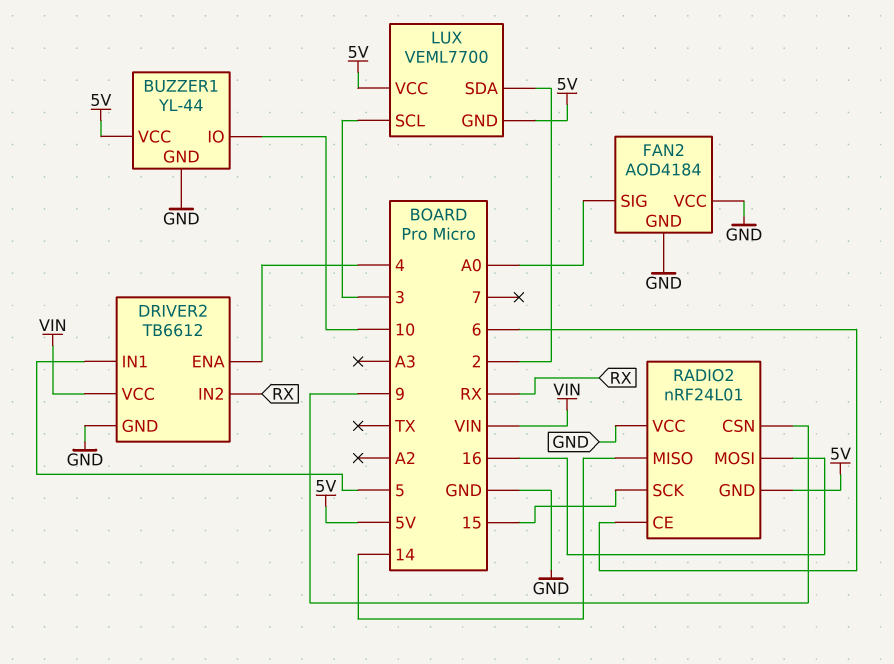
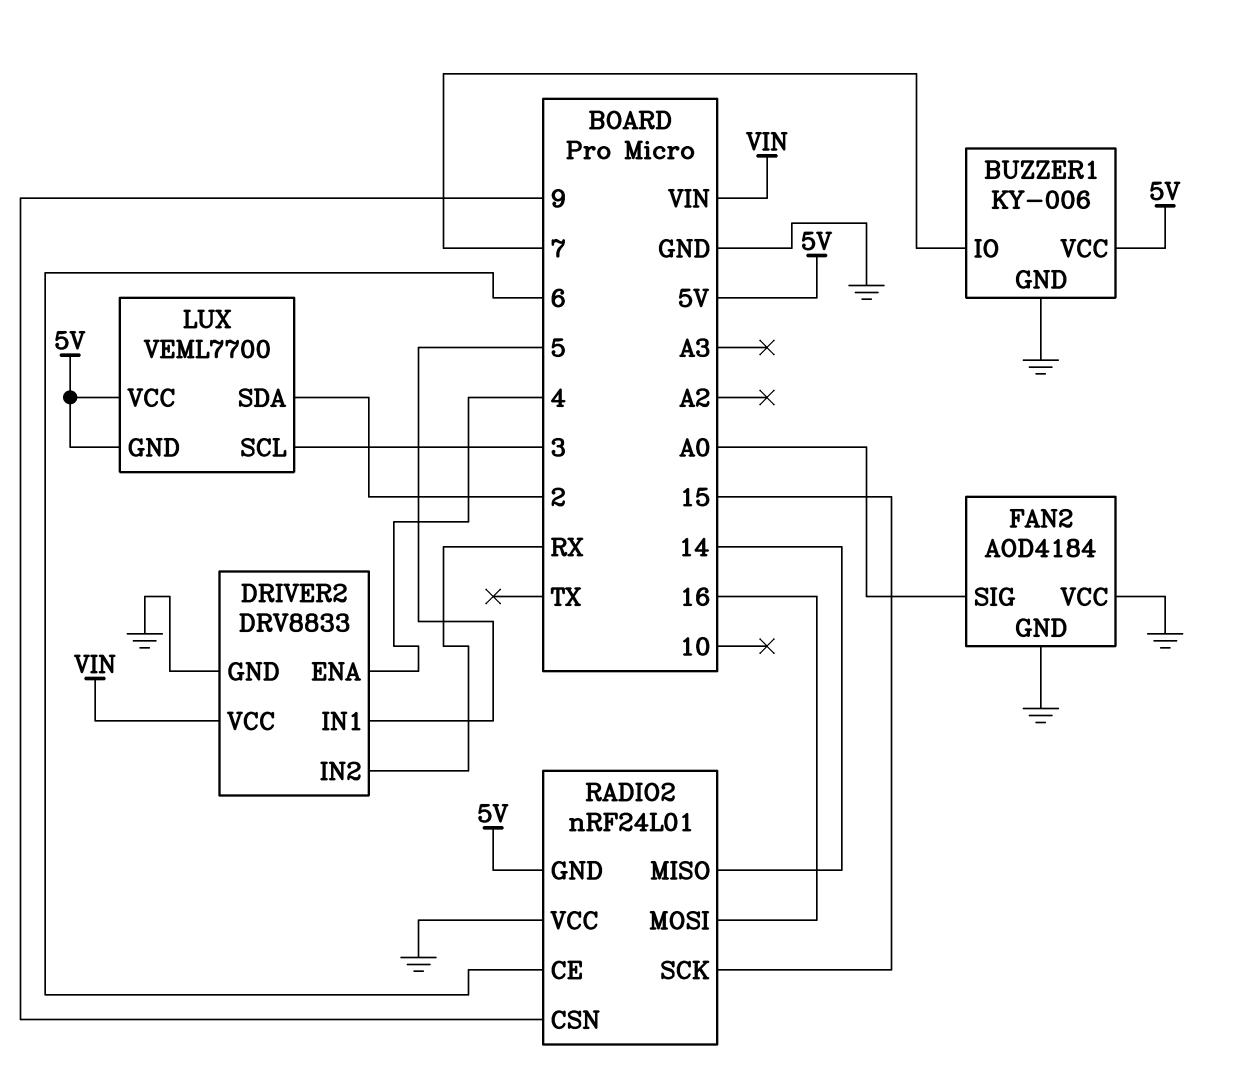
BUZZER1: YL-44 -> KY-006
BUZZER1 pin IO: 10 -> 7
DRIVER2: TB6612 -> DRV8833

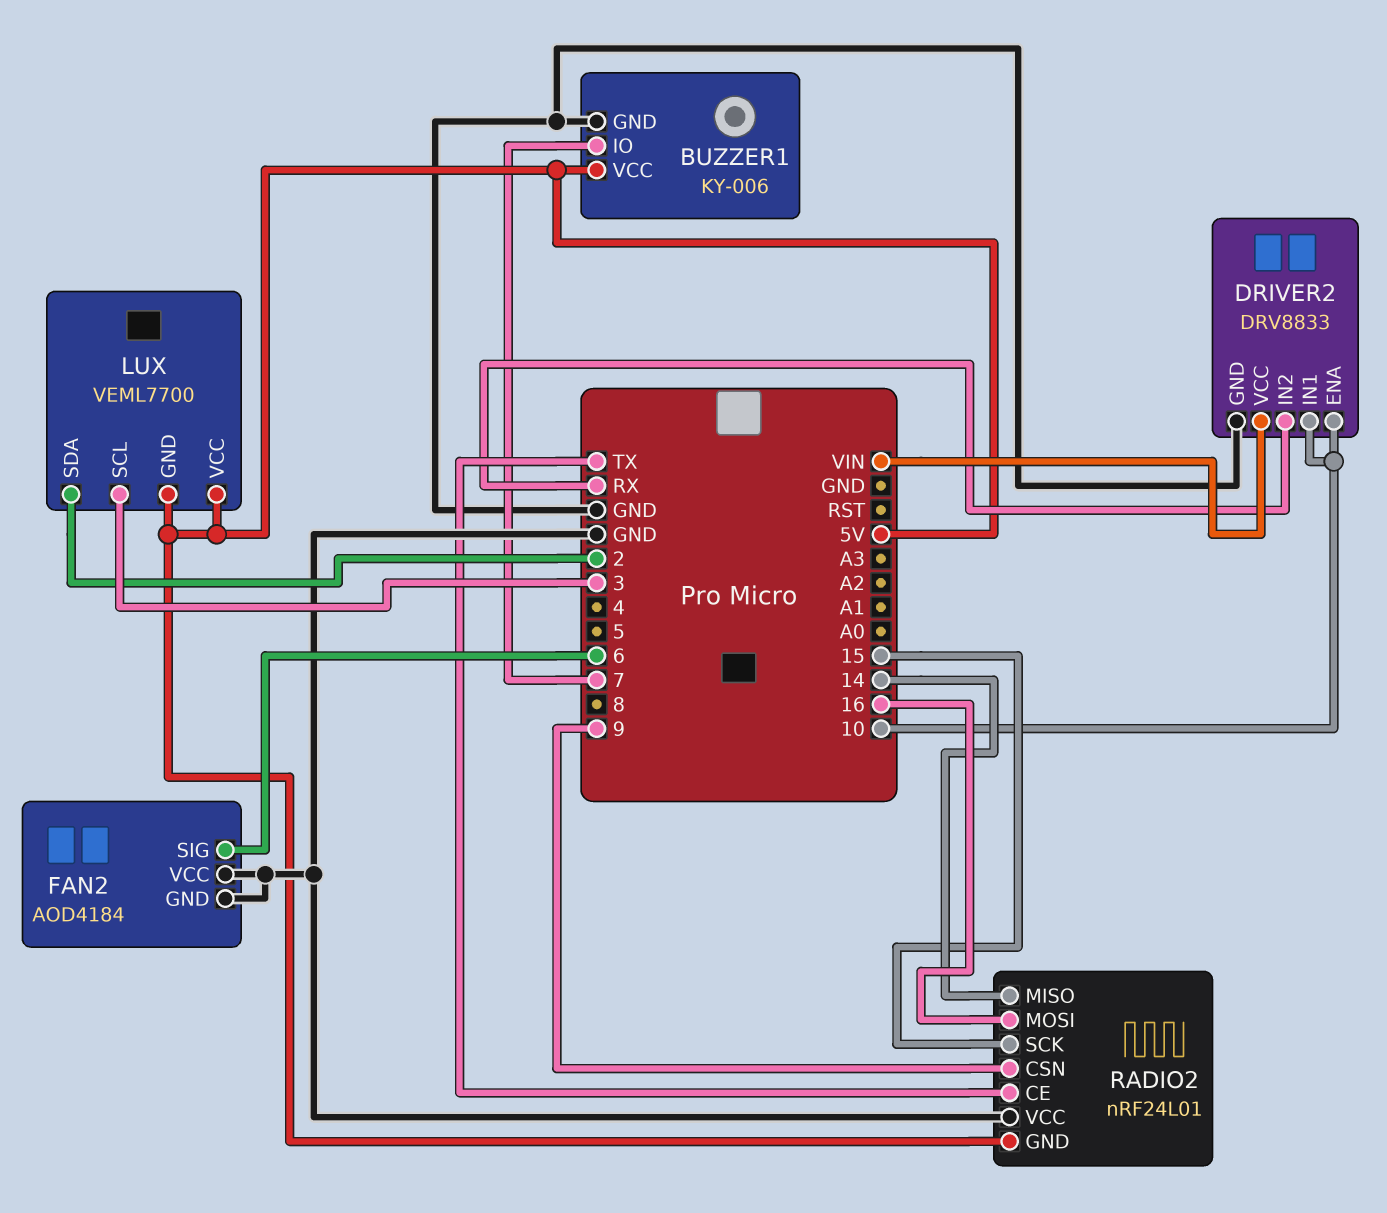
DRIVER2 pin ENA: 4 -> 10
DRIVER2 pin IN1: 5 -> 10
FAN2 pin SIG: A0 -> 6
RADIO2 pin CE: 6 -> TX

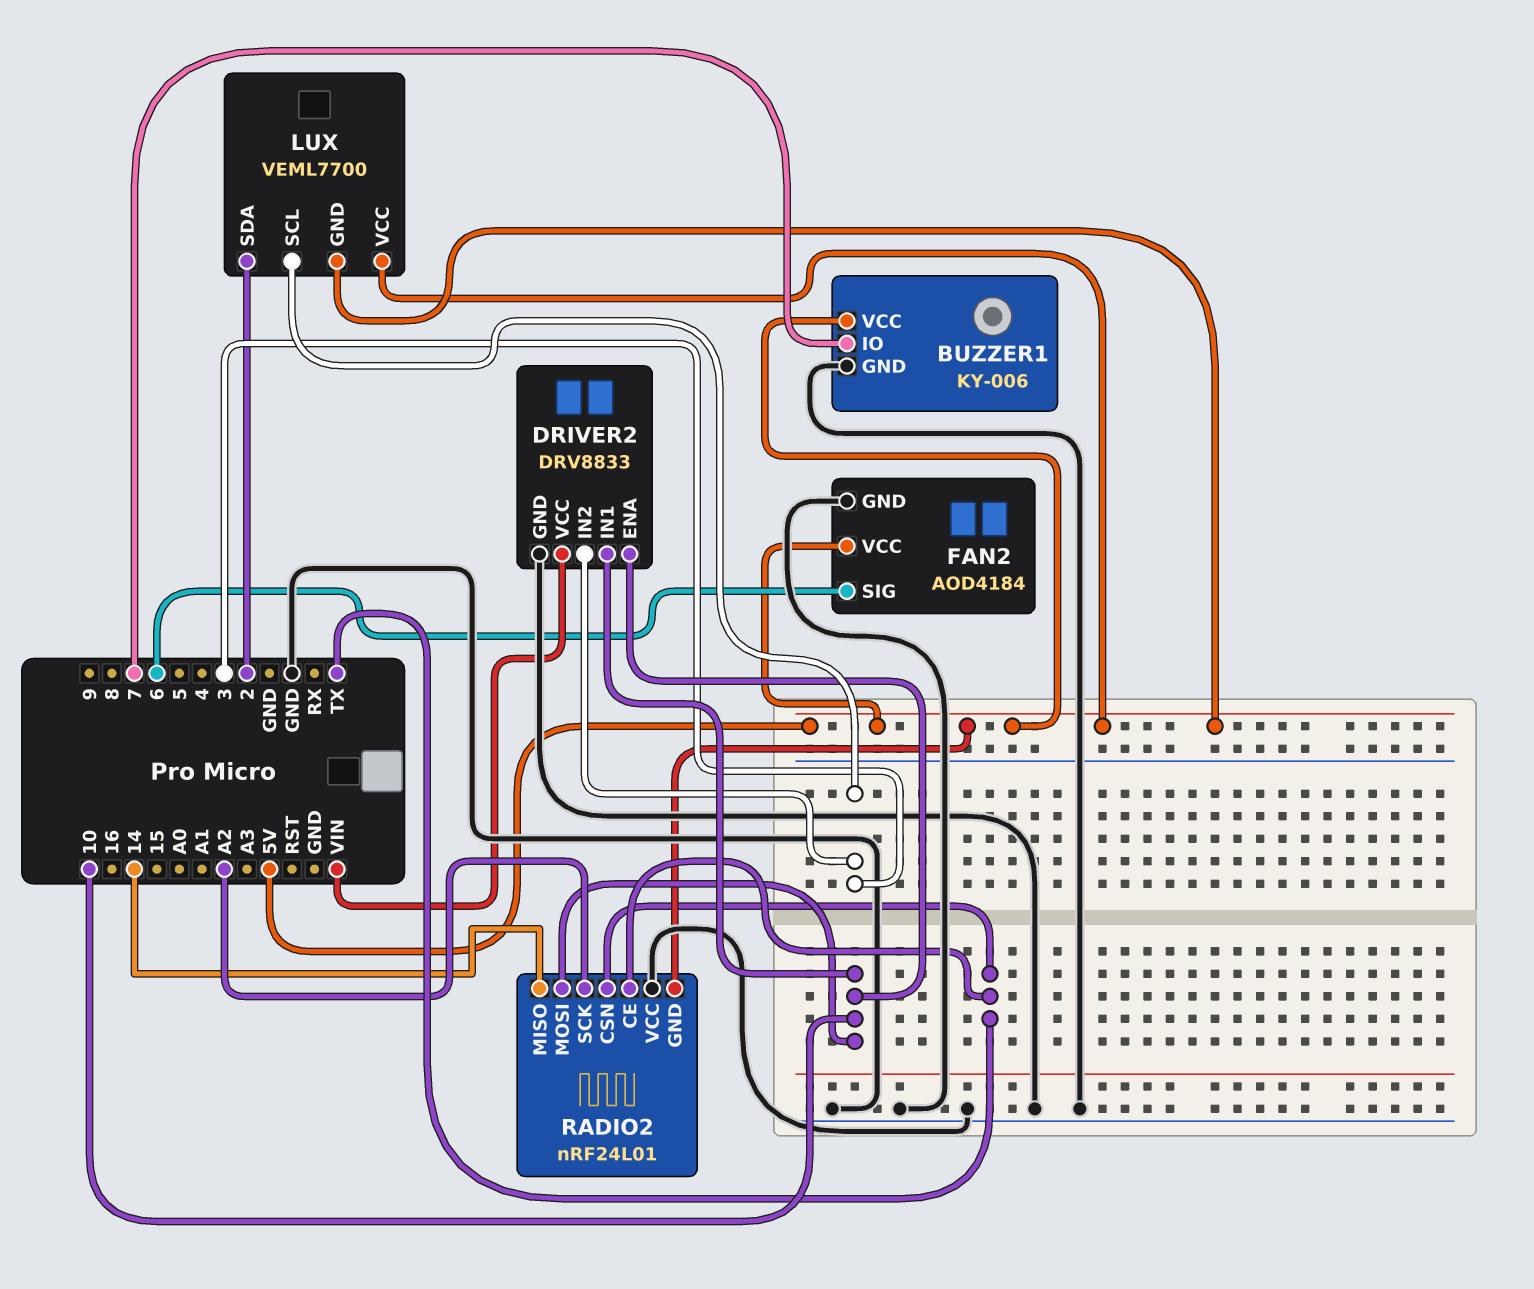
DRIVER2 pin IN2: RX -> 3
FAN2 pin VCC: GND -> 5V
RADIO2 pin CSN: 9 -> TX
RADIO2 pin MOSI: 16 -> 10
RADIO2 pin SCK: 15 -> A2

